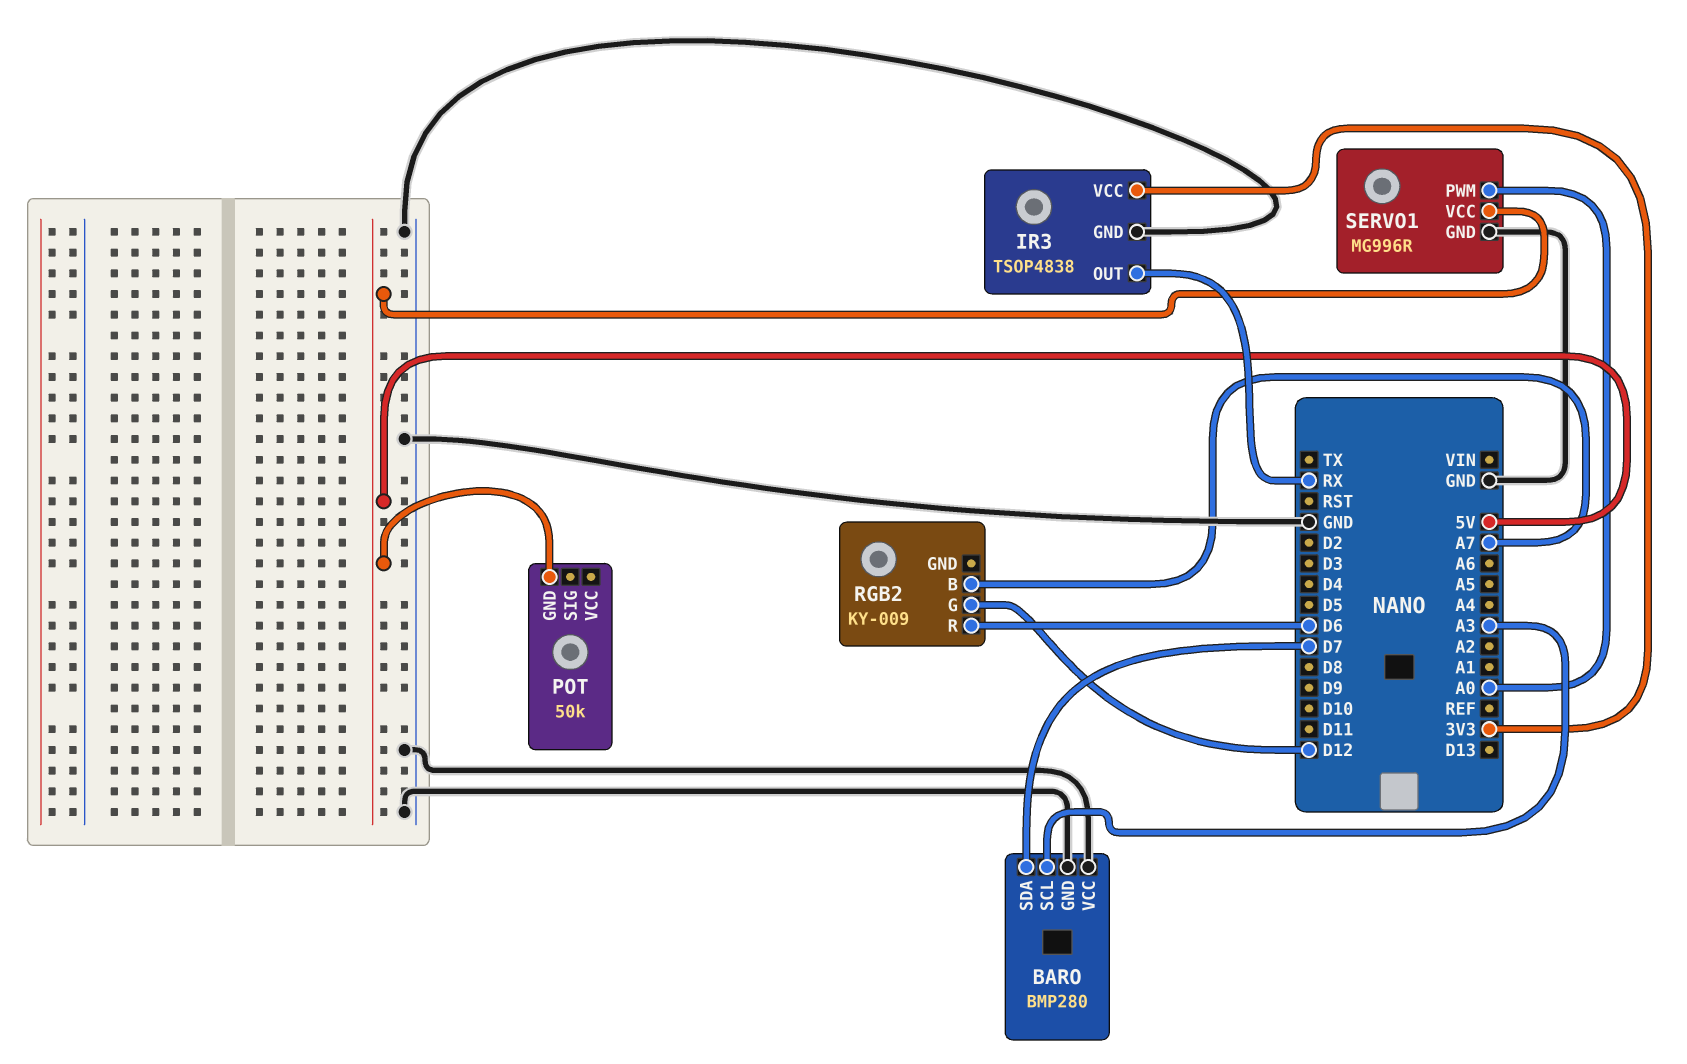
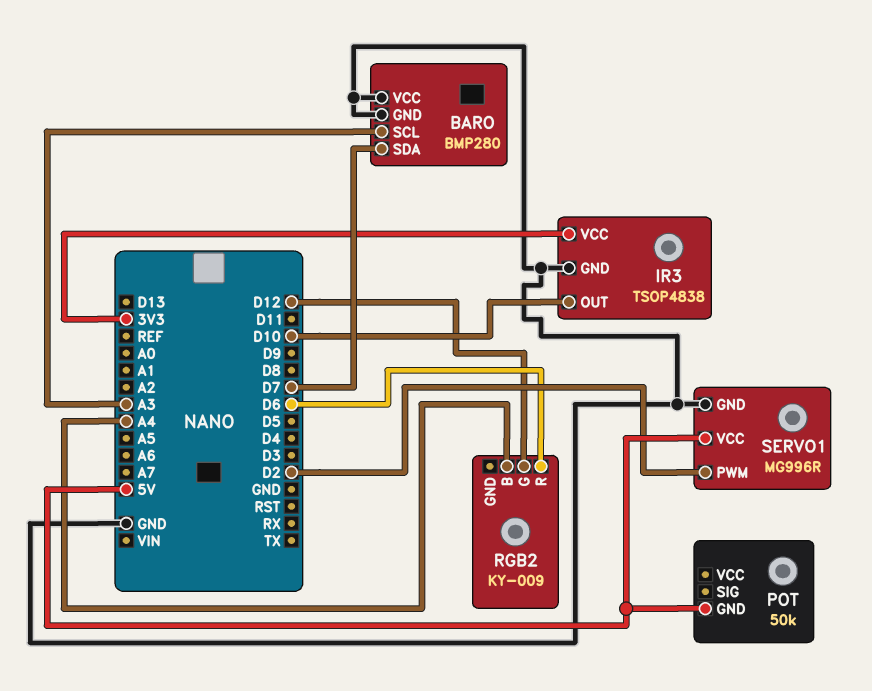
IR3 pin OUT: RX -> D10
RGB2 pin B: A7 -> A4
SERVO1 pin PWM: A0 -> D2

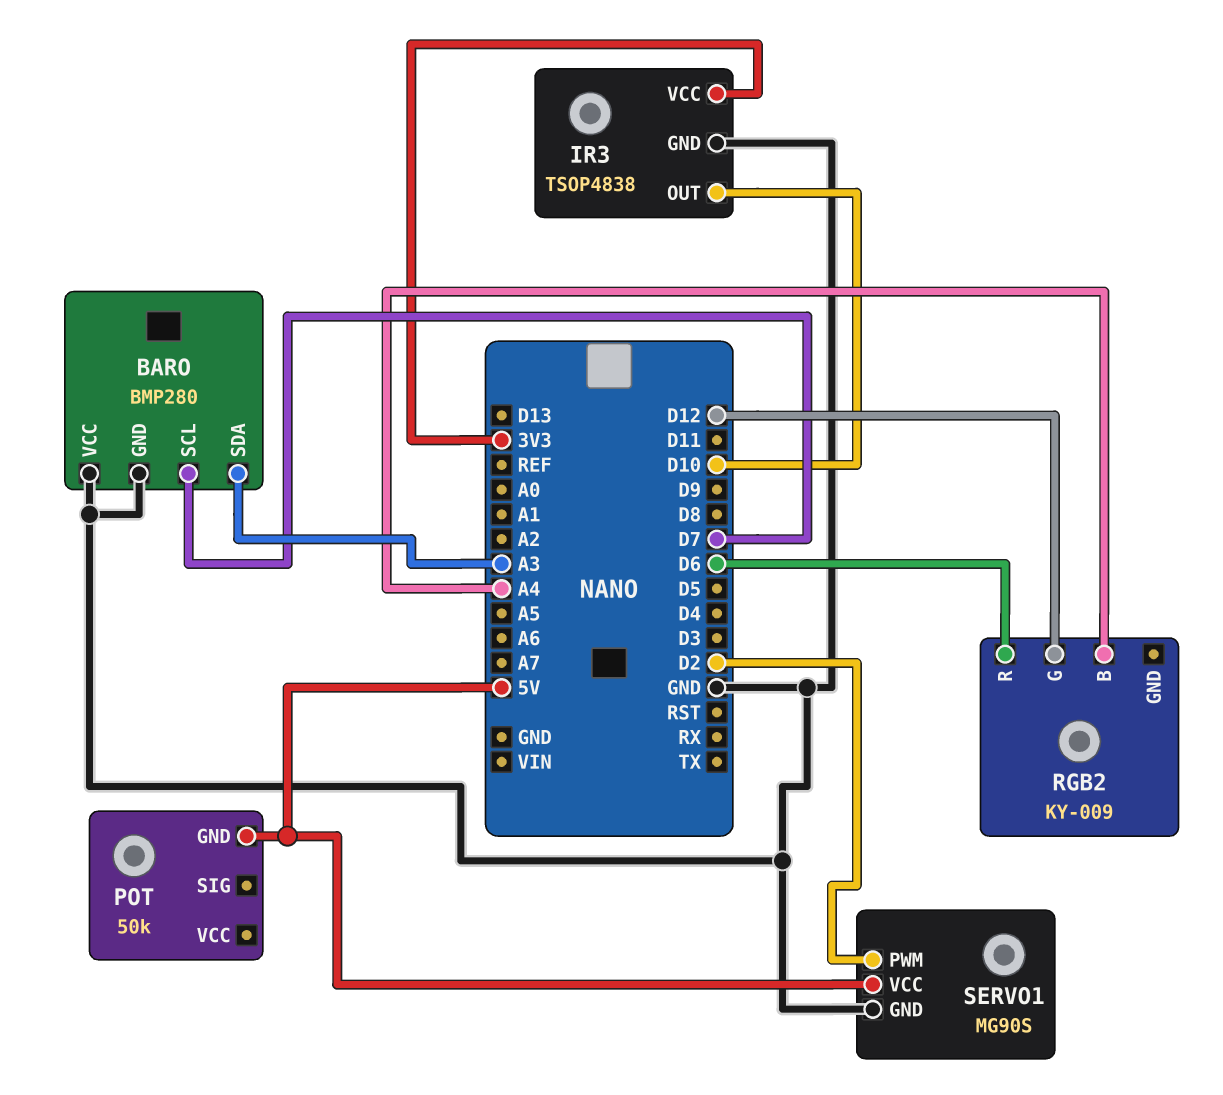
BARO pin SCL: A3 -> D7
BARO pin SDA: D7 -> A3
SERVO1: MG996R -> MG90S

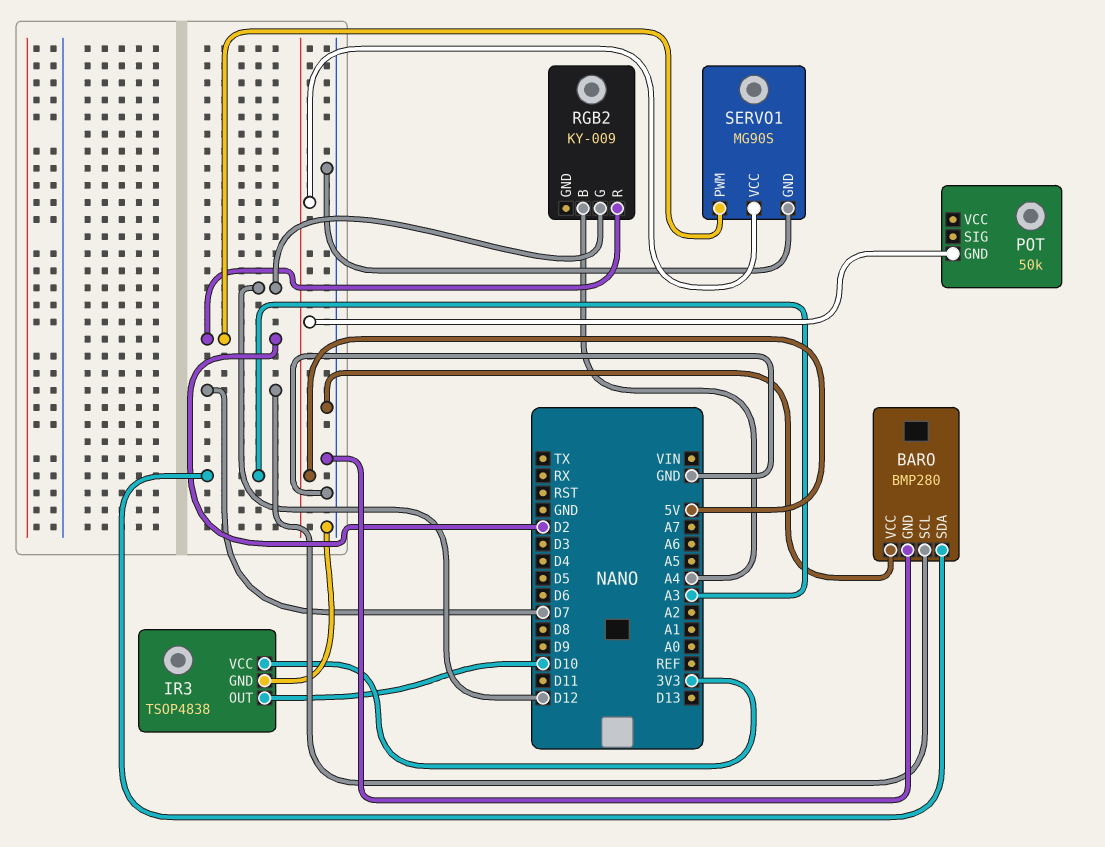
RGB2 pin R: D6 -> D2

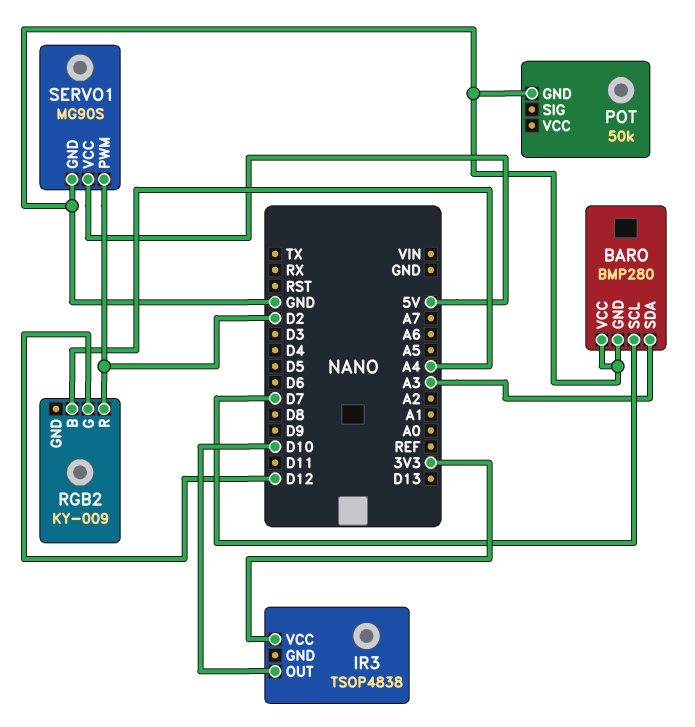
IR3 pin GND: GND -> none
POT pin GND: 5V -> GND

